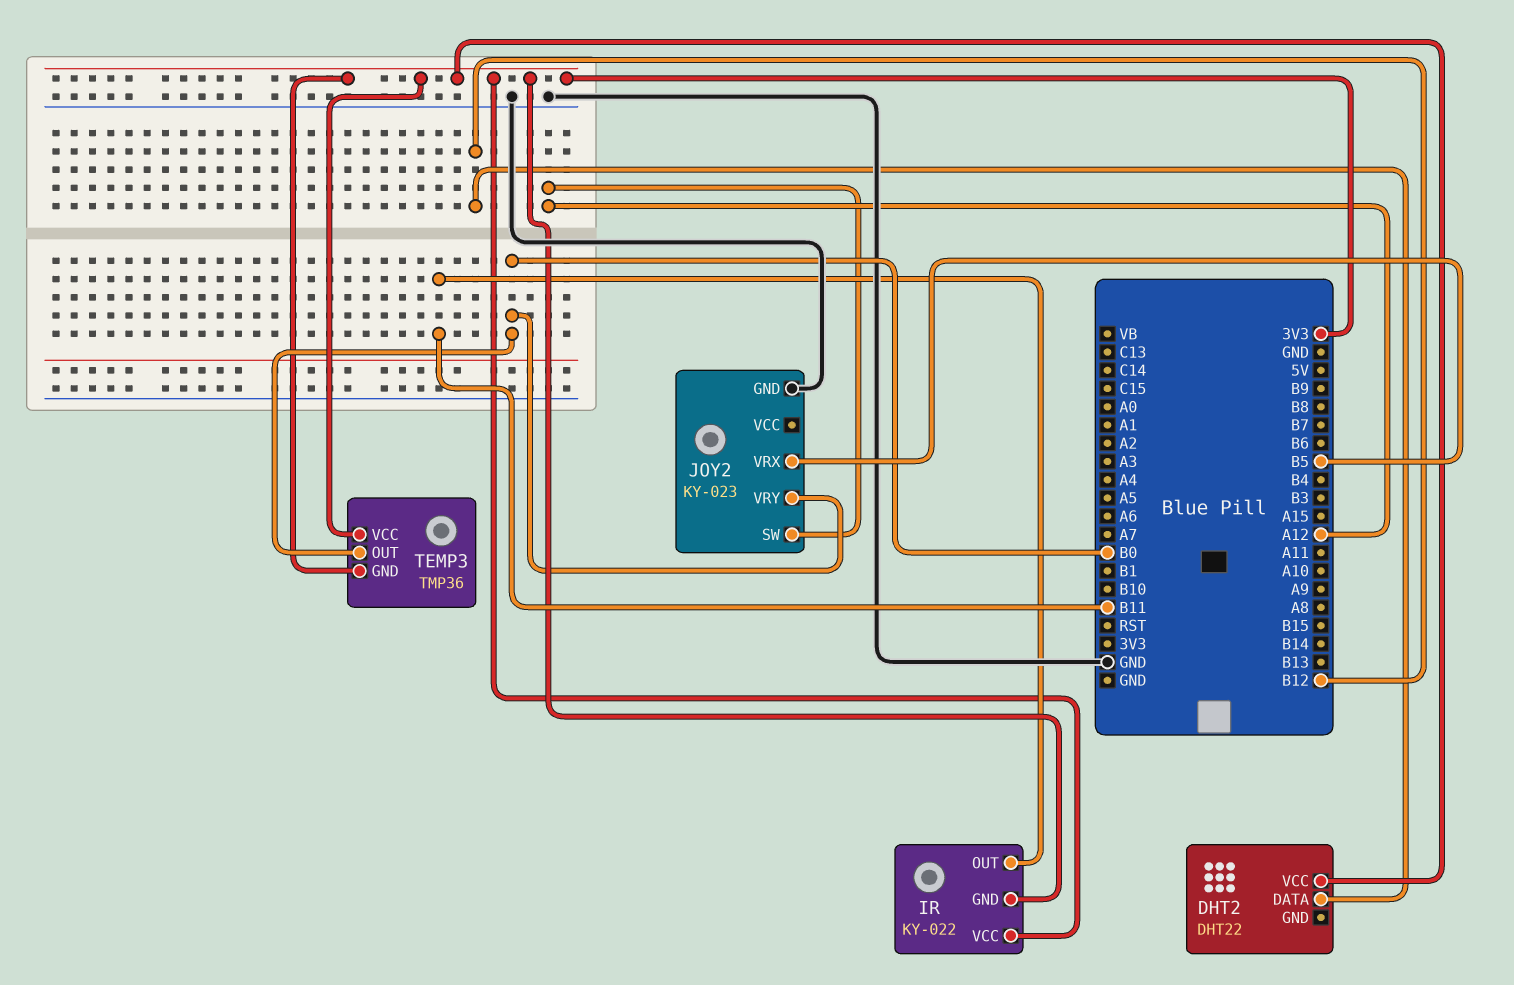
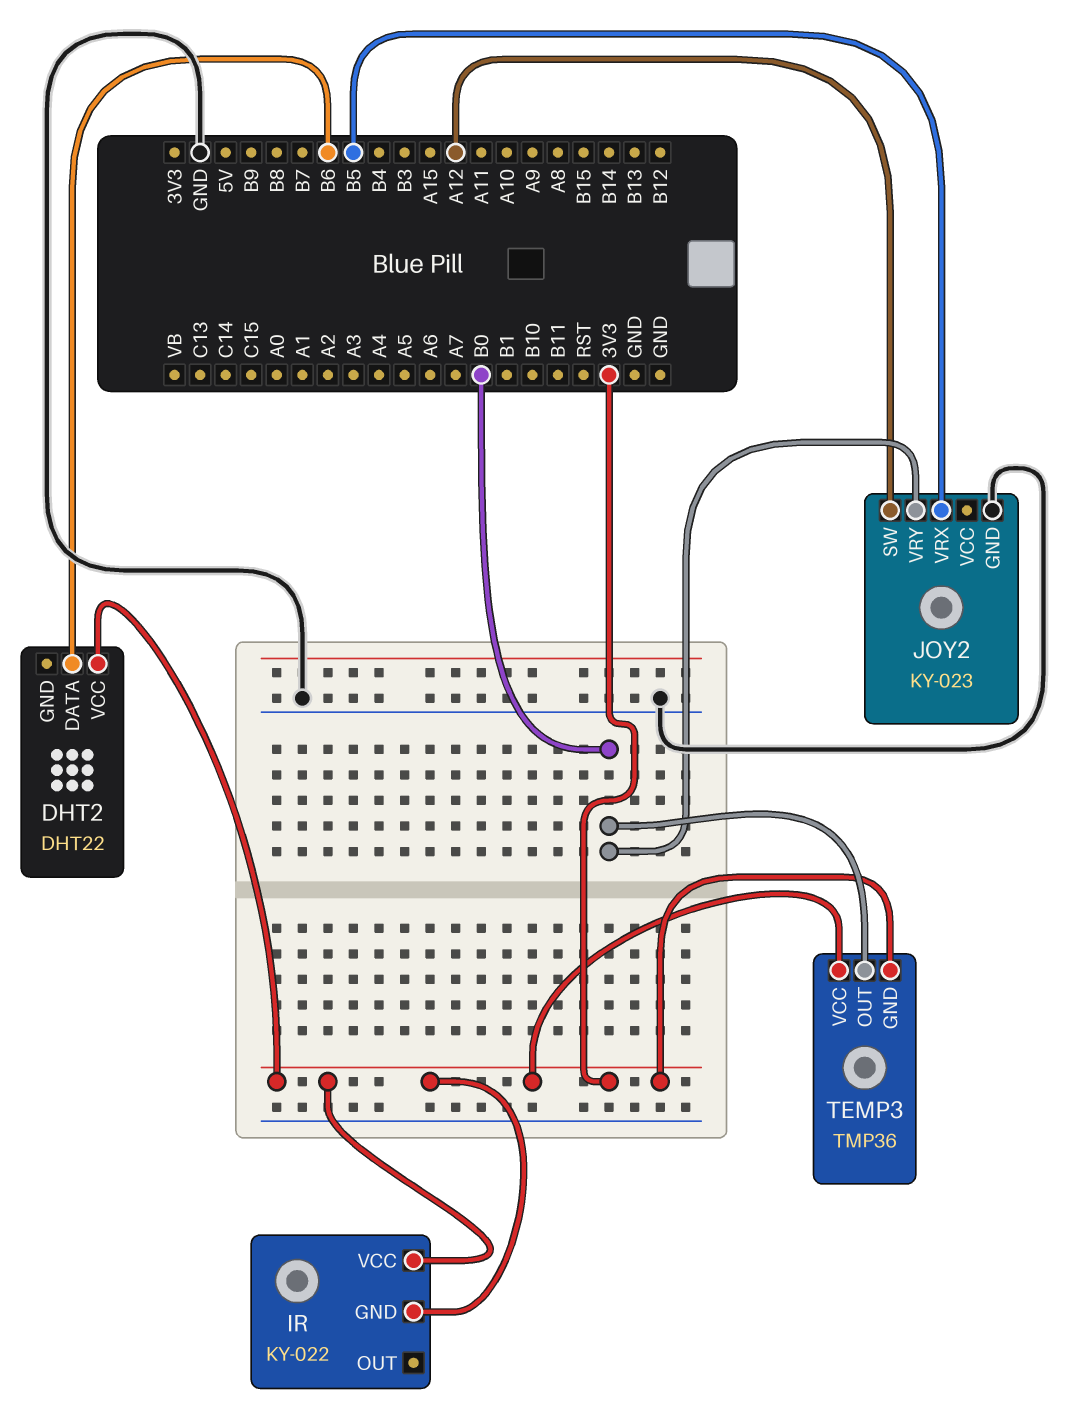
DHT2 pin DATA: B12 -> B6
IR pin OUT: B11 -> none

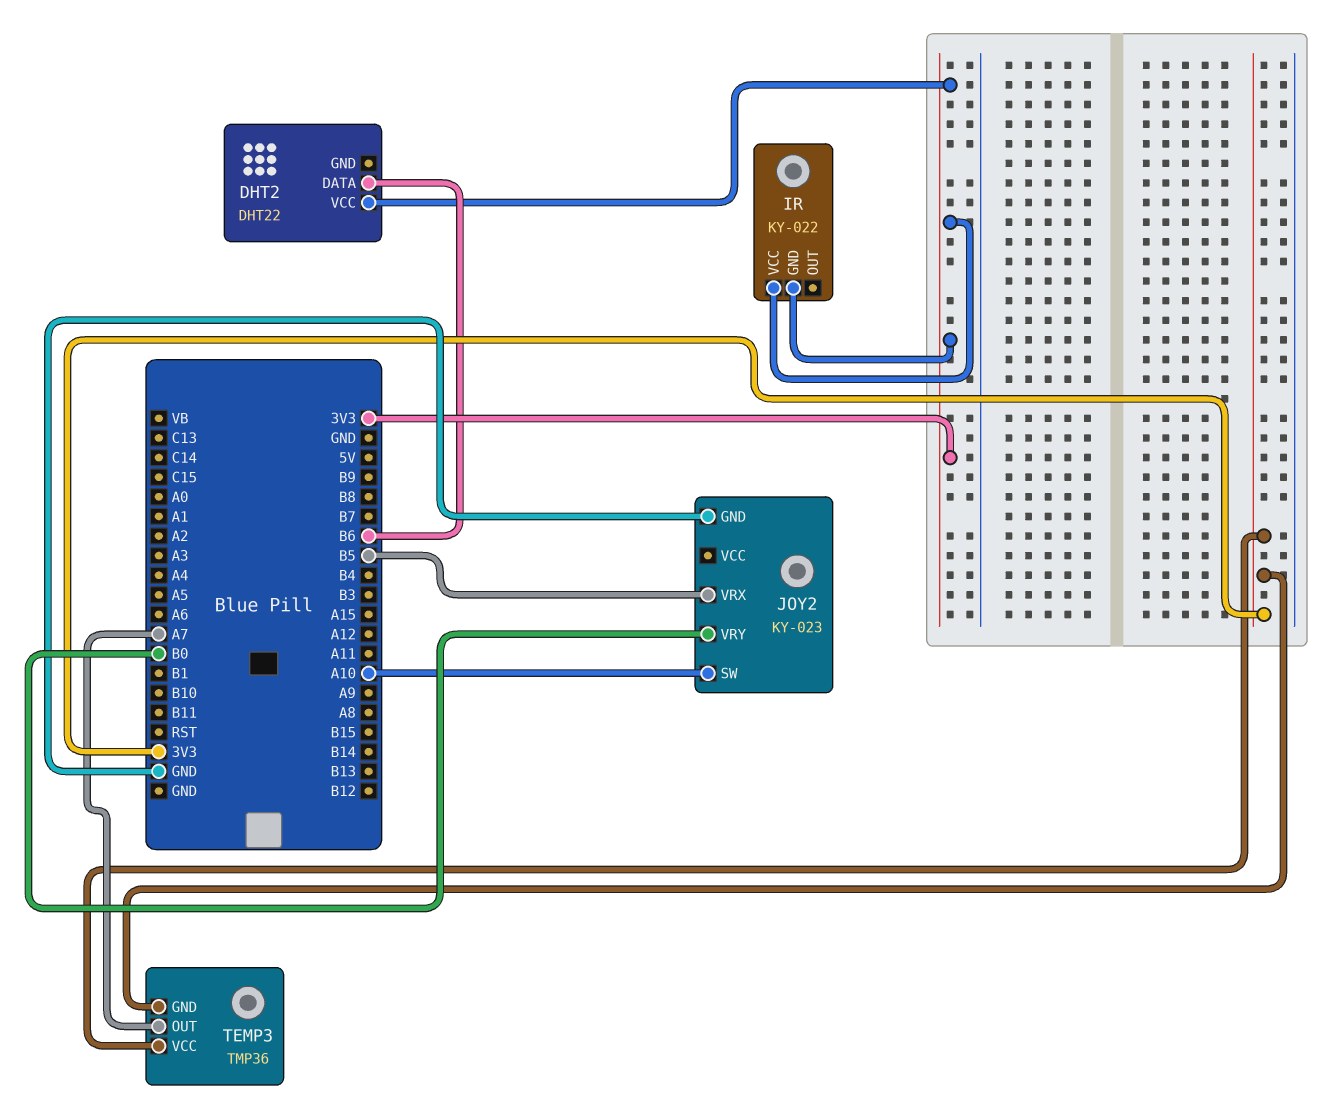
JOY2 pin SW: A12 -> A10
TEMP3 pin OUT: B0 -> A7

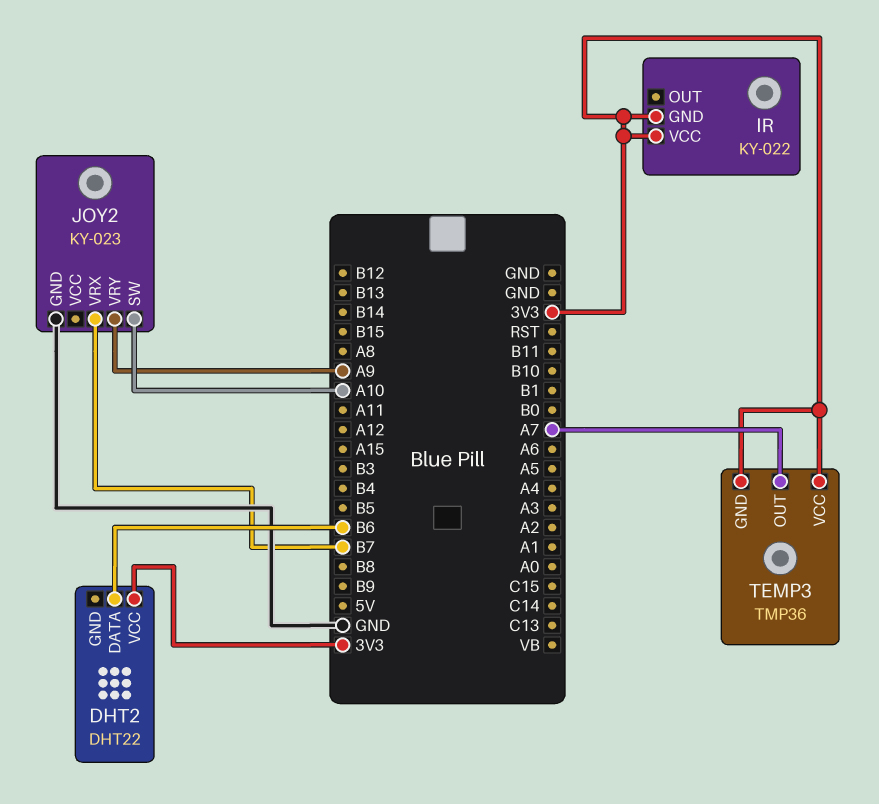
JOY2 pin VRX: B5 -> B7
JOY2 pin VRY: B0 -> A9

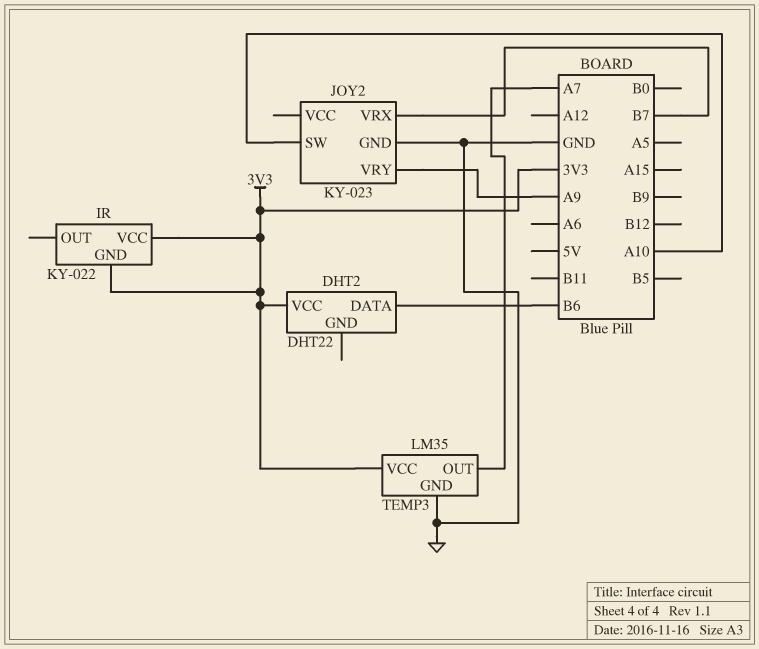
TEMP3: TMP36 -> LM35
TEMP3 pin GND: 3V3 -> GND

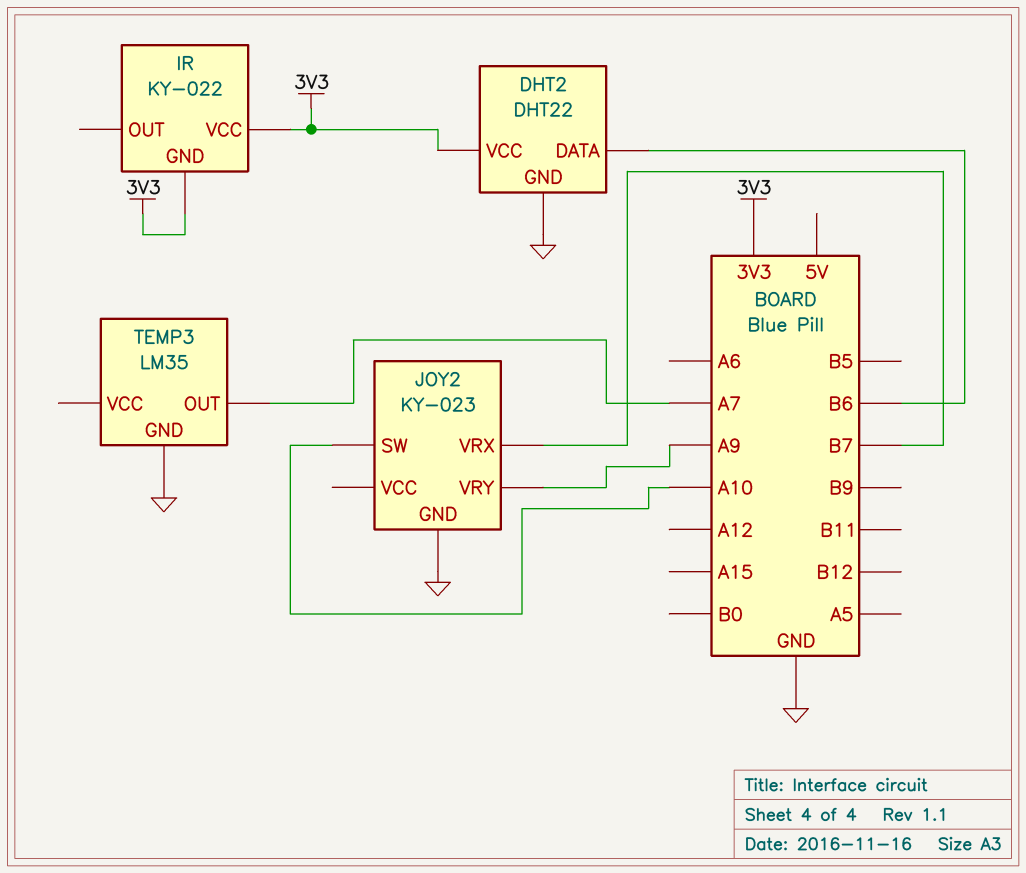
DHT2 pin GND: none -> GND
TEMP3 pin VCC: 3V3 -> none

